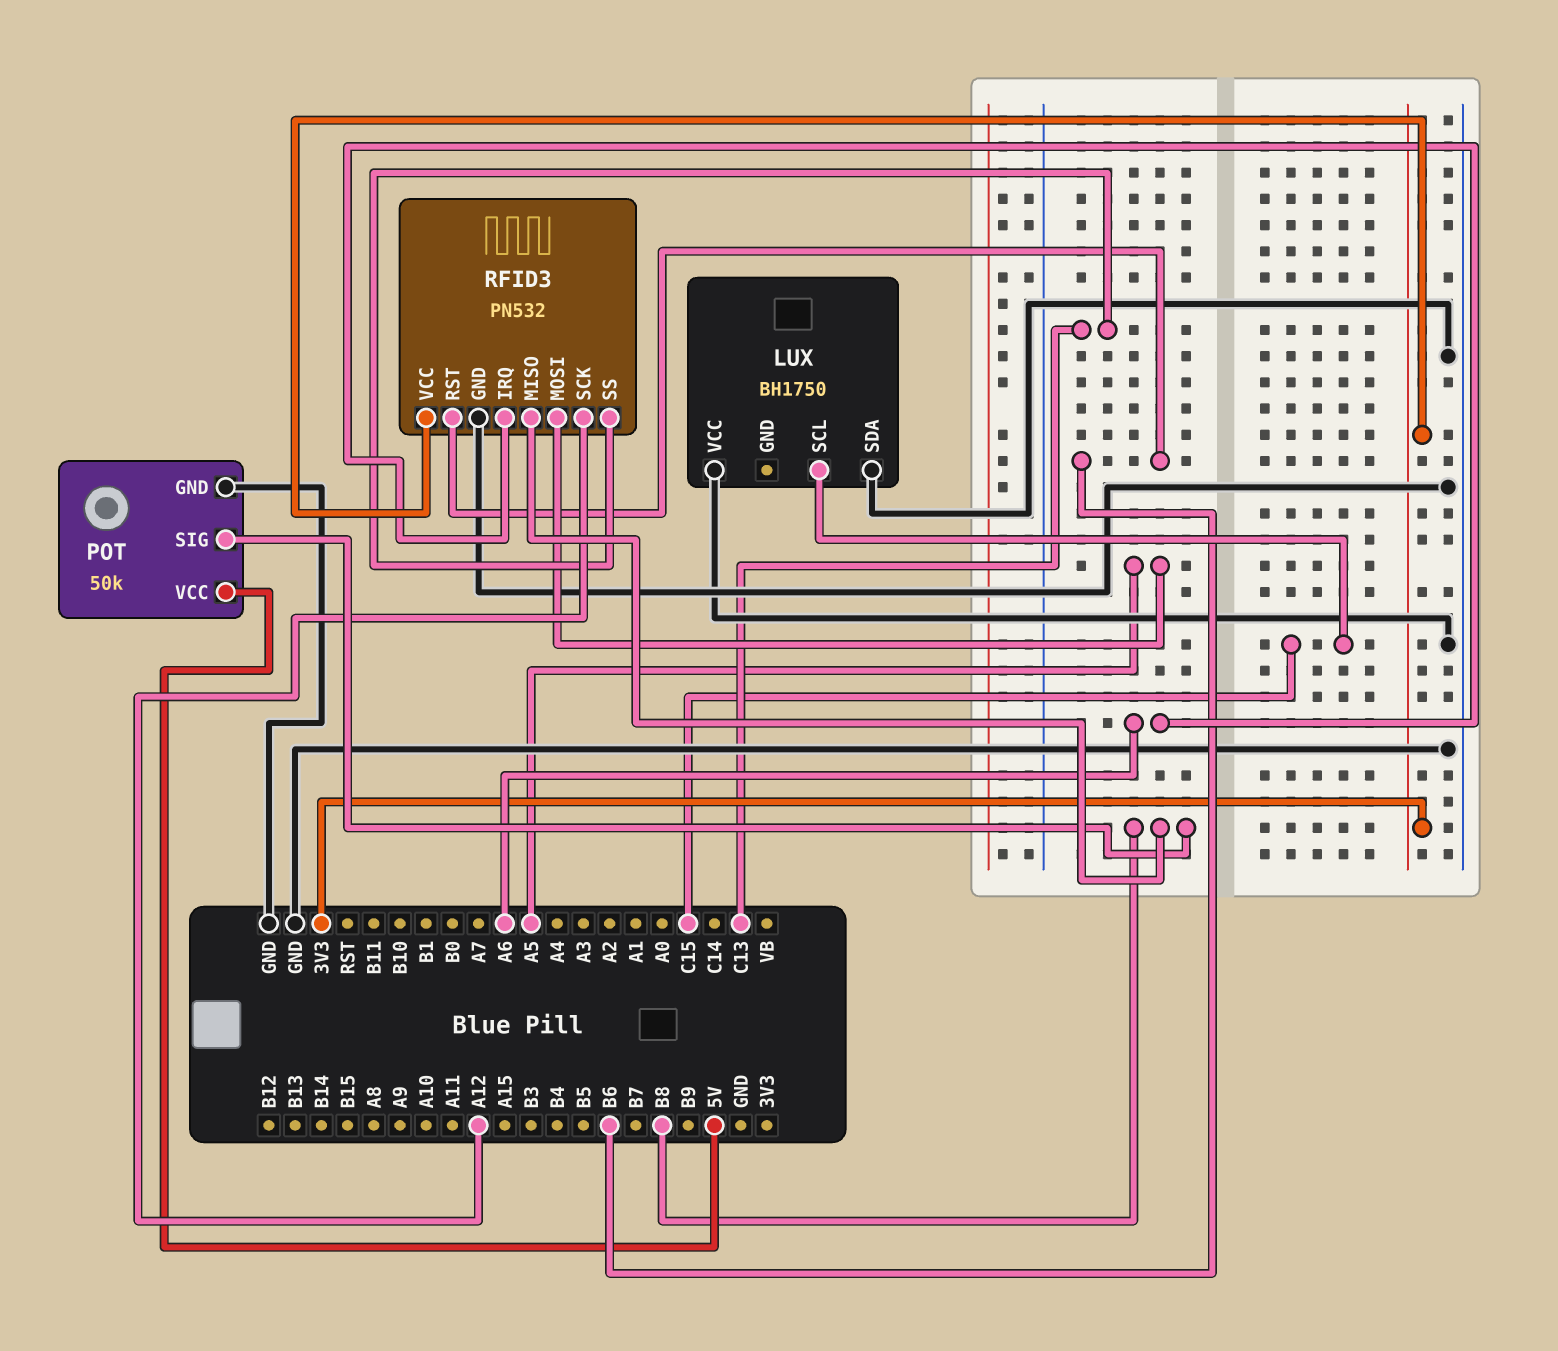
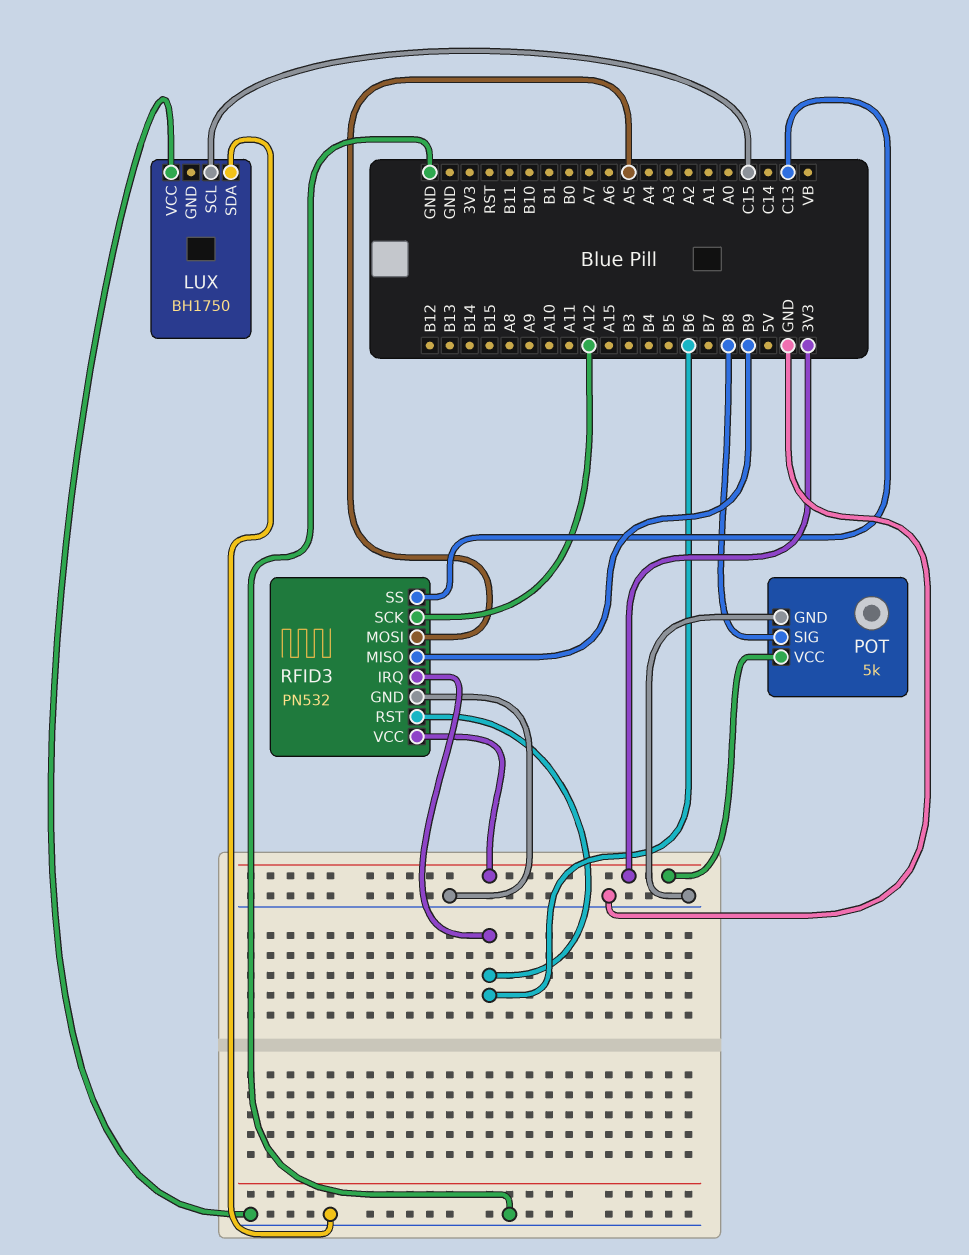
POT: 50k -> 5k
POT pin VCC: 5V -> 3V3
RFID3 pin IRQ: A6 -> B6
RFID3 pin MISO: B8 -> B9

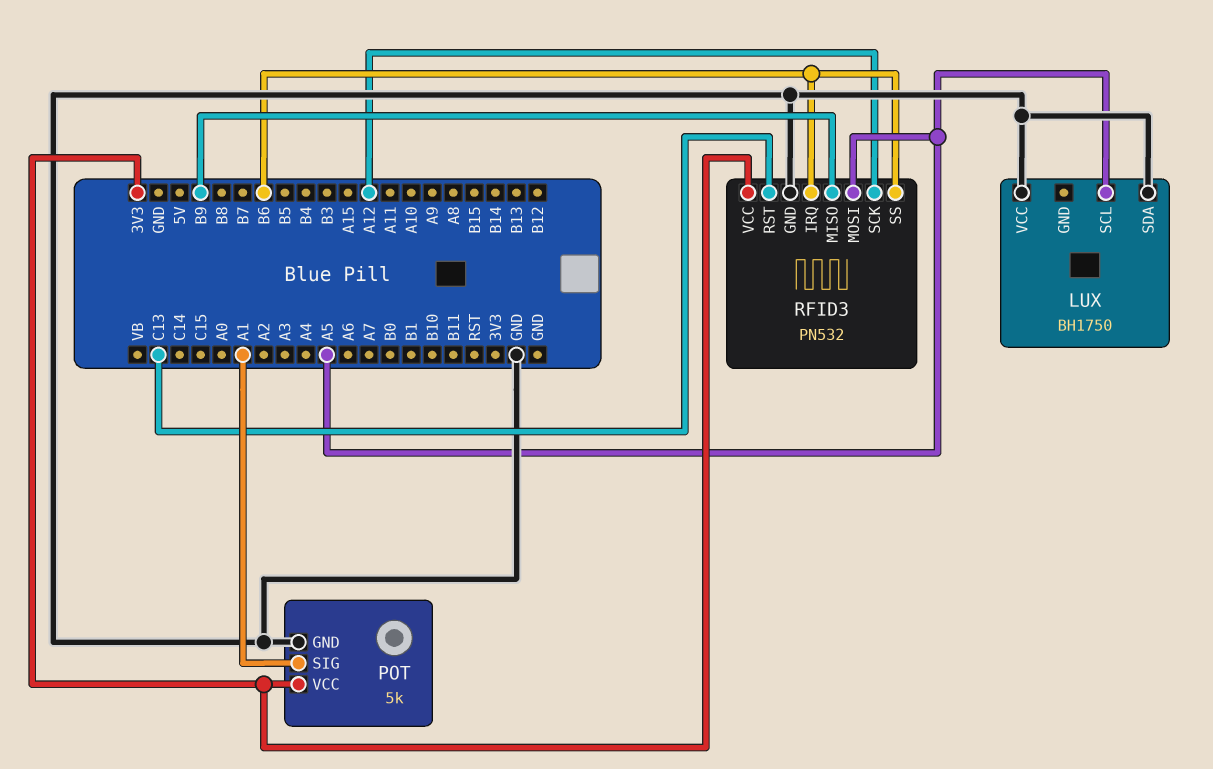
LUX pin SCL: C15 -> A5
POT pin SIG: B8 -> A1
RFID3 pin RST: B6 -> C13
RFID3 pin SS: C13 -> B6

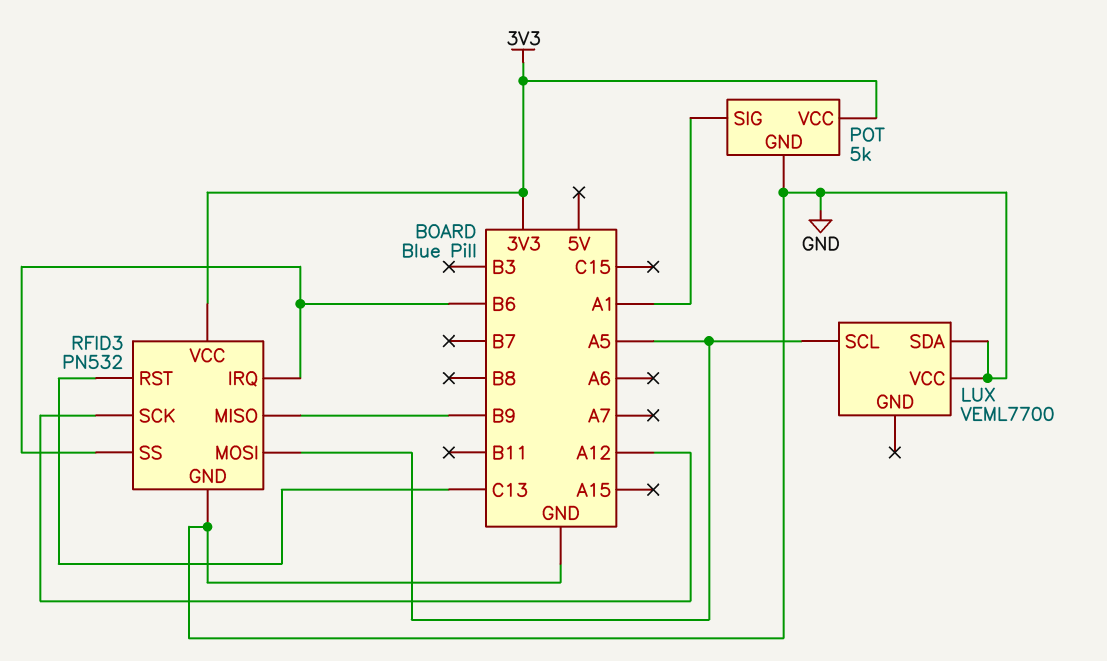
LUX: BH1750 -> VEML7700

